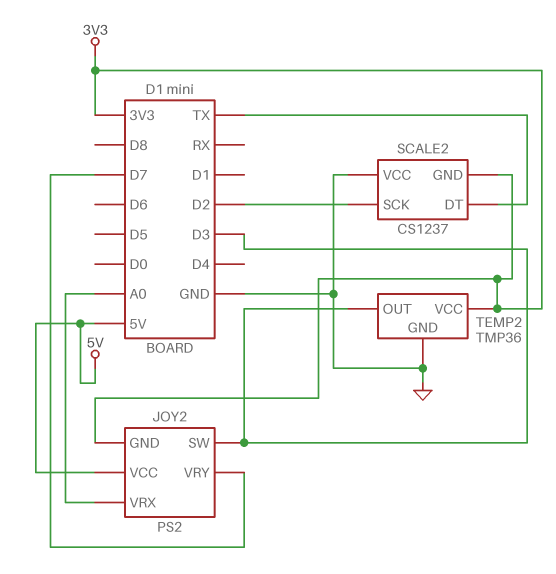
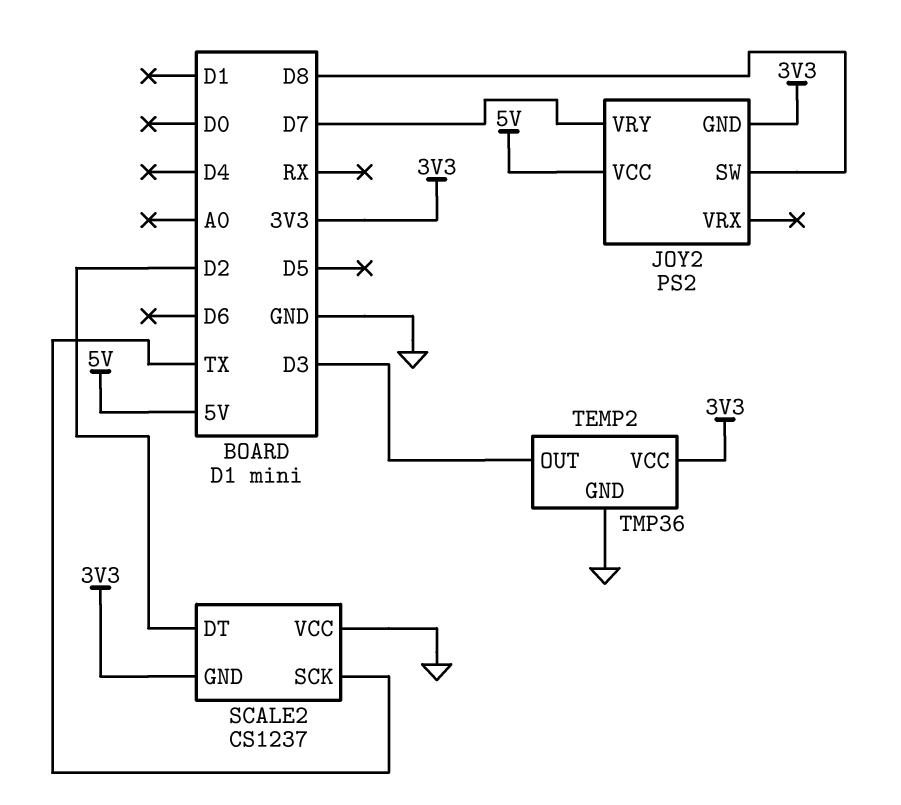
JOY2 pin SW: D3 -> D8
JOY2 pin VRX: A0 -> none
SCALE2 pin DT: TX -> D2
SCALE2 pin SCK: D2 -> TX

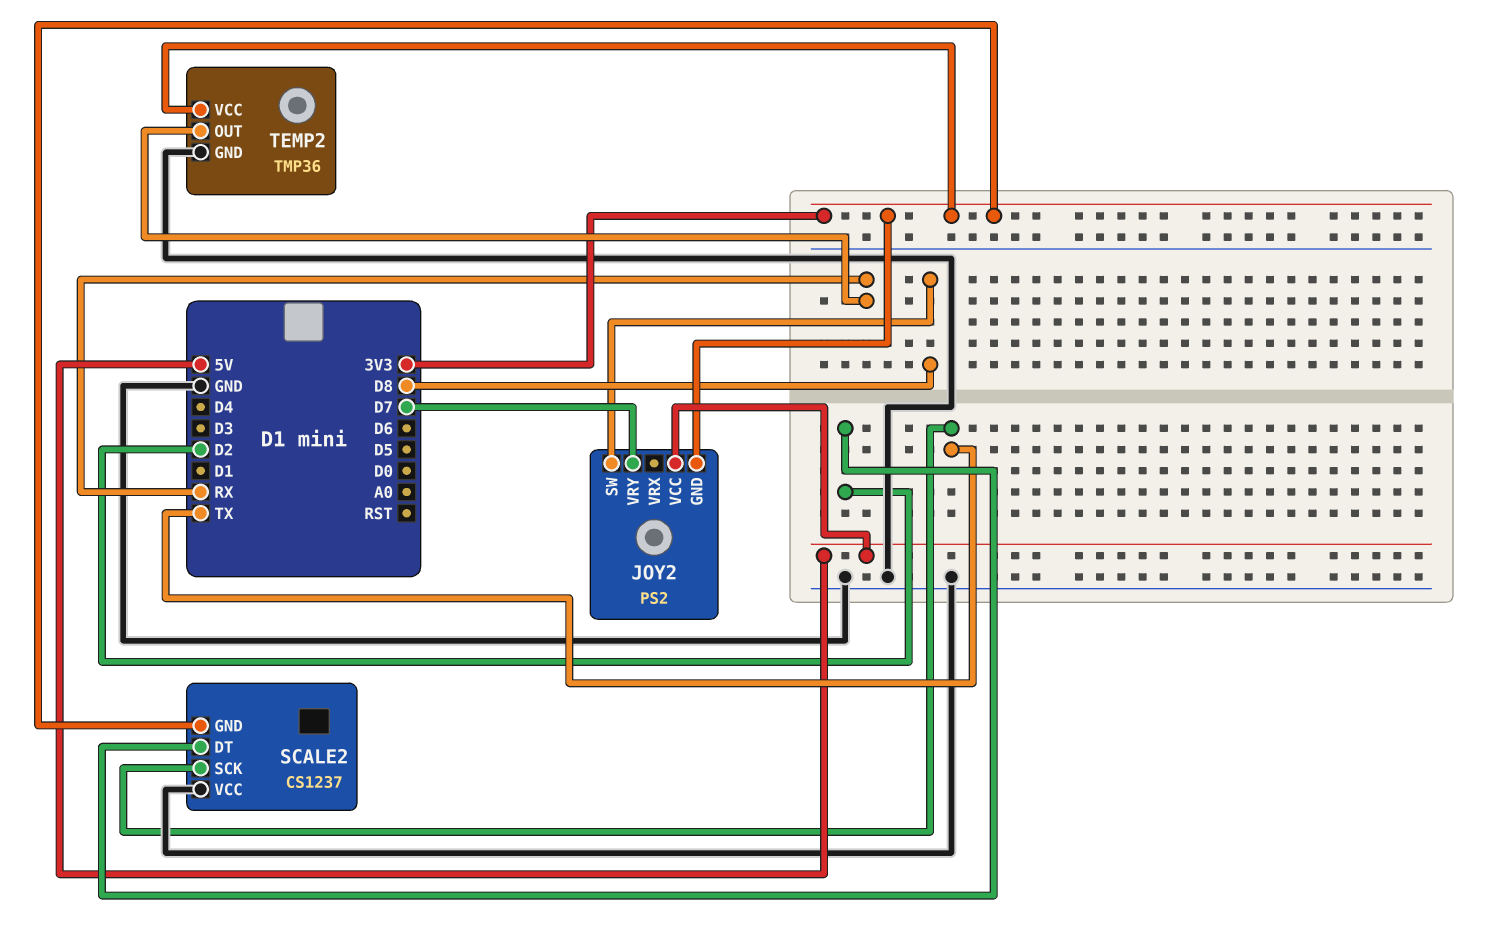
TEMP2 pin OUT: D3 -> RX

